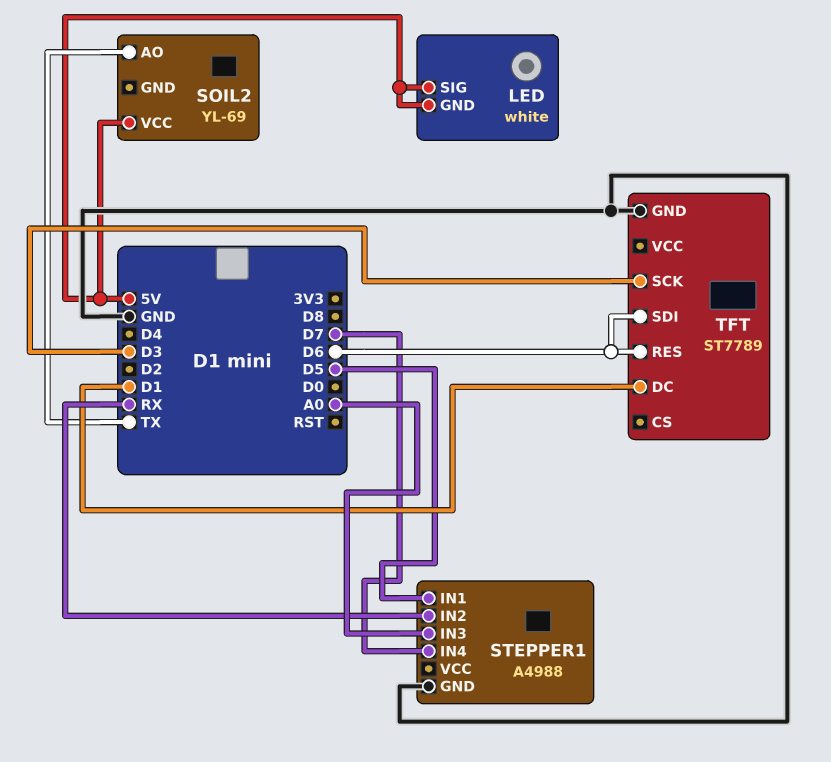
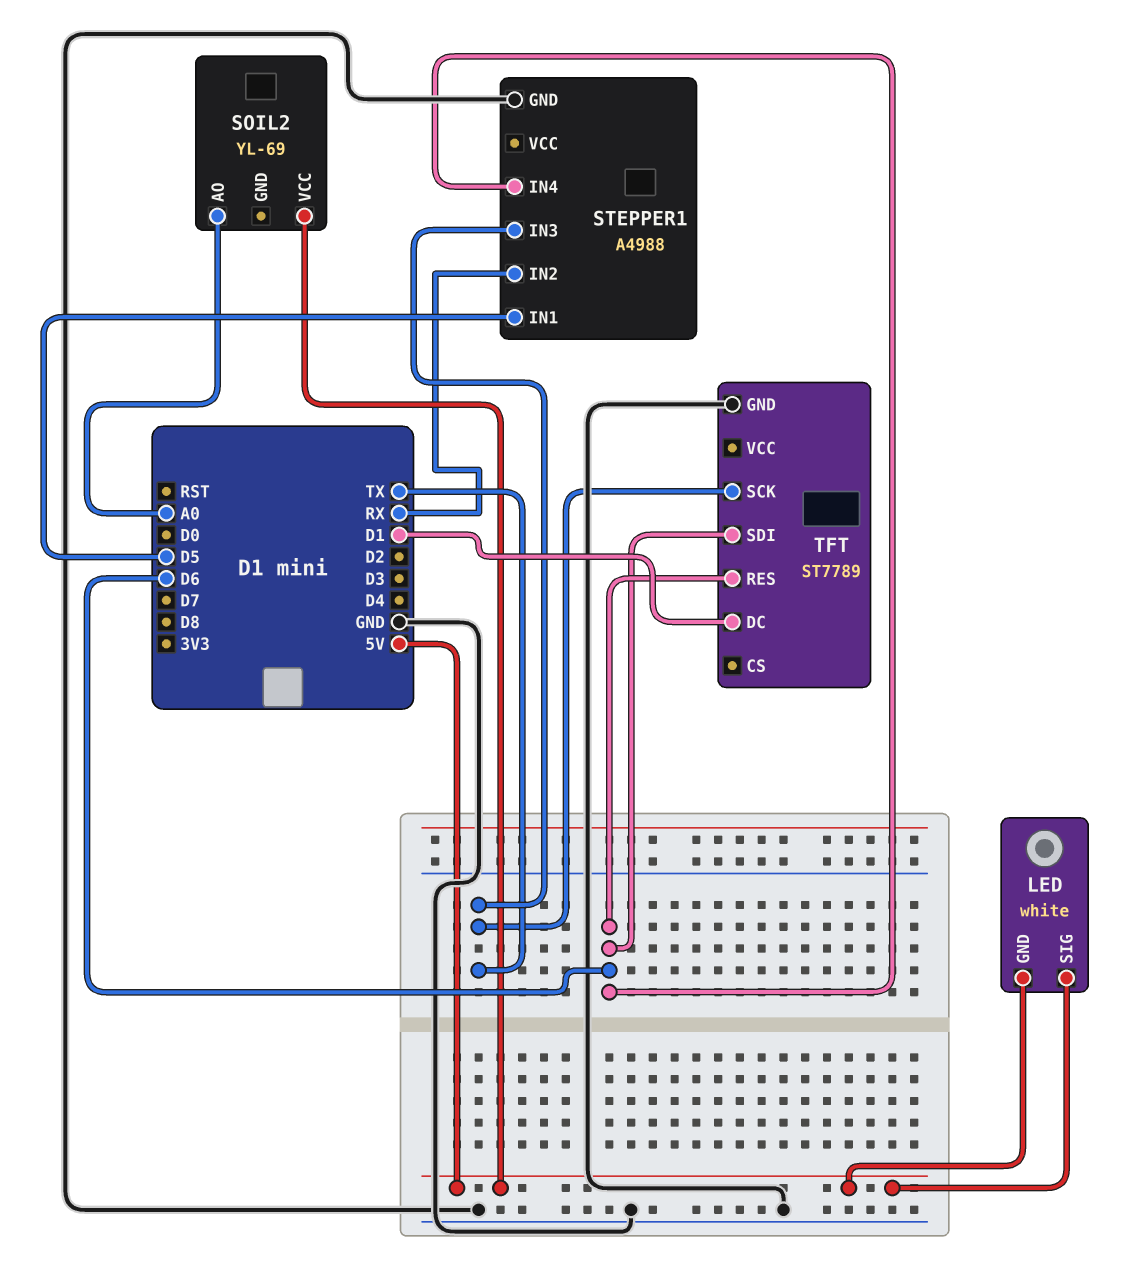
SOIL2 pin AO: TX -> A0
STEPPER1 pin IN3: A0 -> TX
STEPPER1 pin IN4: D7 -> D6
TFT pin SCK: D3 -> TX

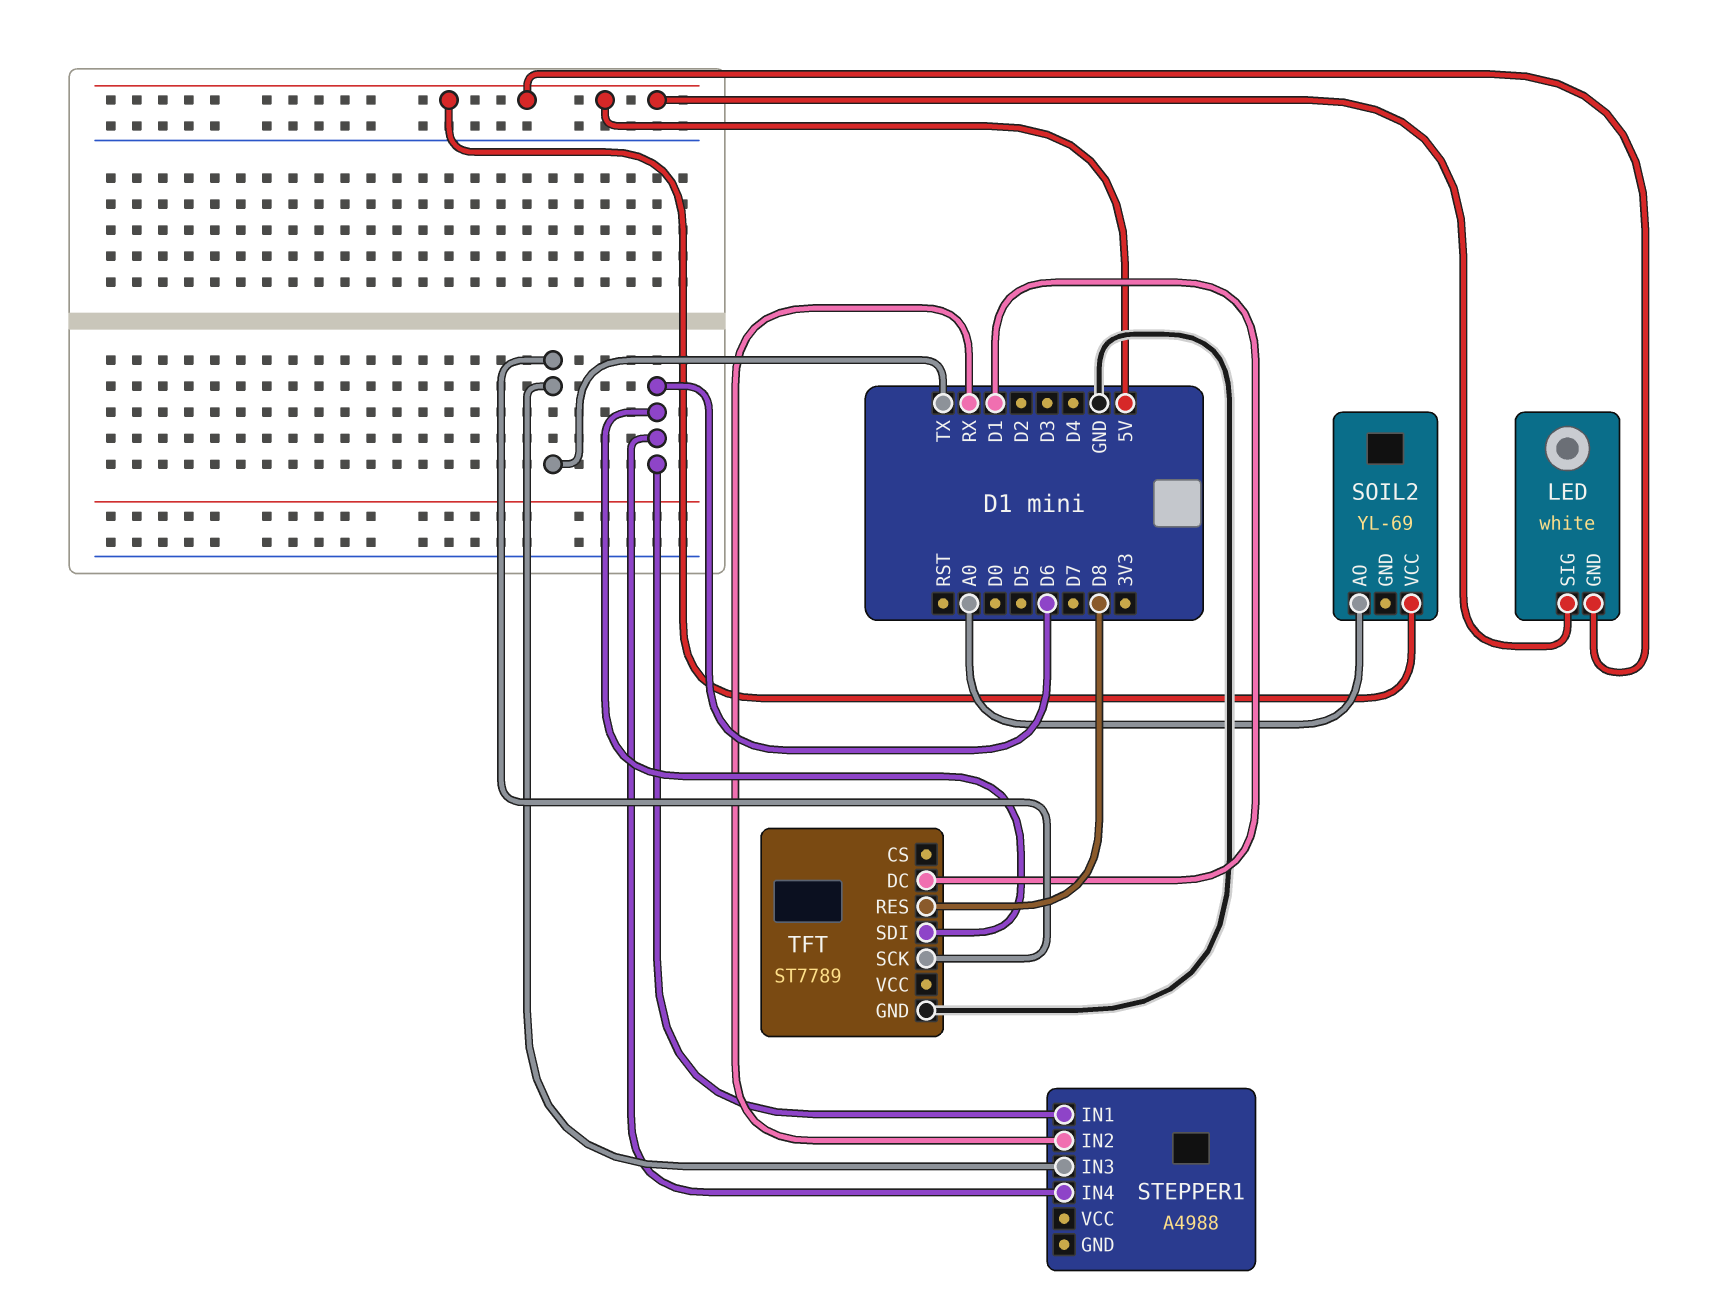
STEPPER1 pin GND: GND -> none
STEPPER1 pin IN1: D5 -> D6
TFT pin RES: D6 -> D8

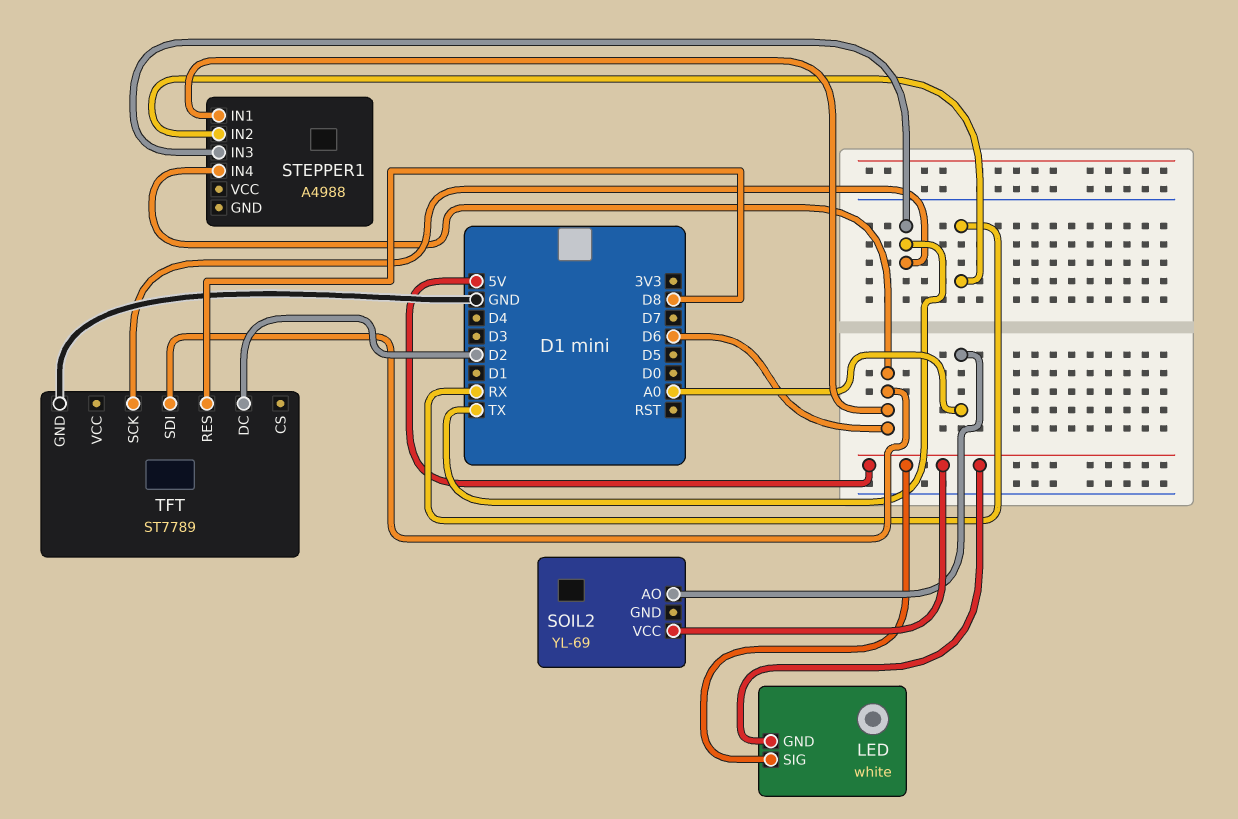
TFT pin DC: D1 -> D2

